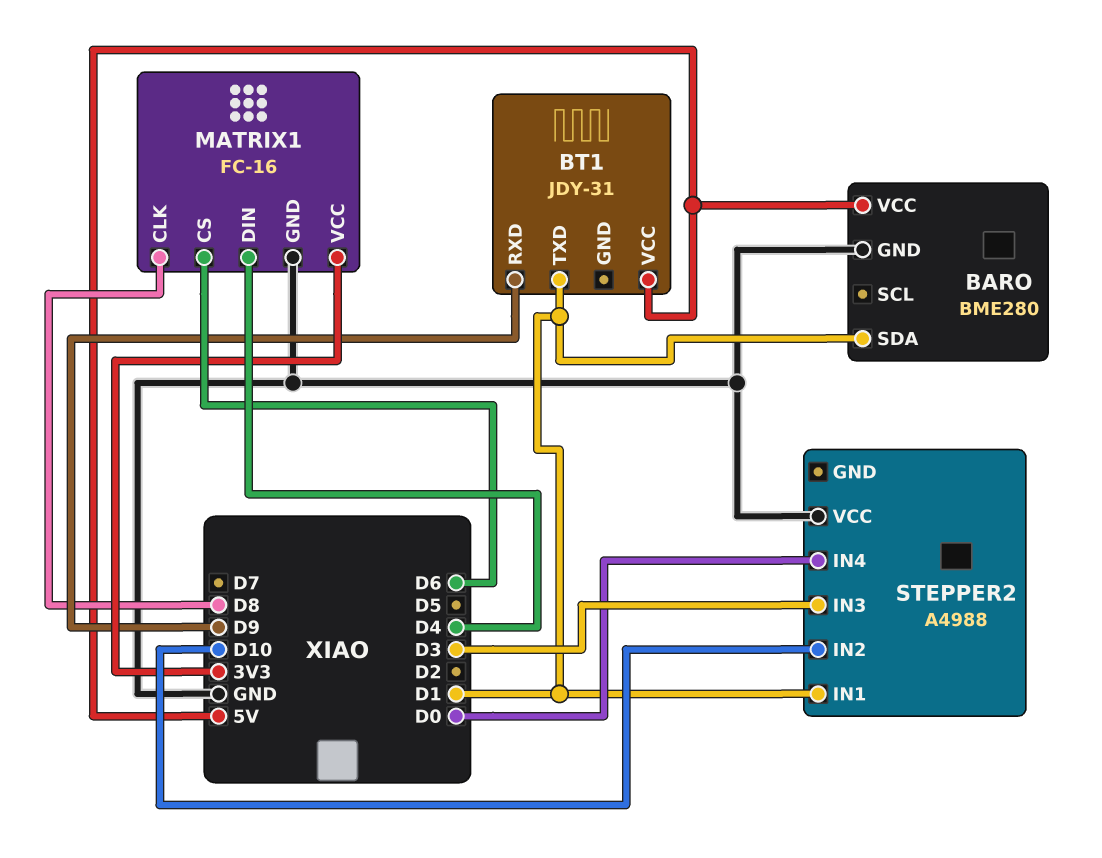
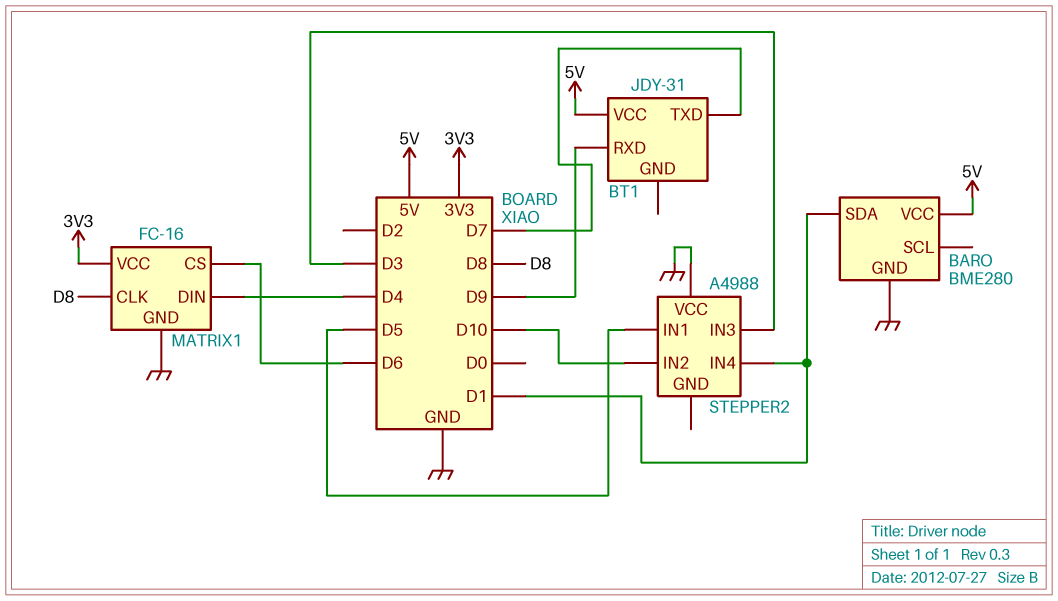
BT1 pin TXD: D1 -> D7
STEPPER2 pin IN1: D1 -> D5
STEPPER2 pin IN4: D0 -> D1

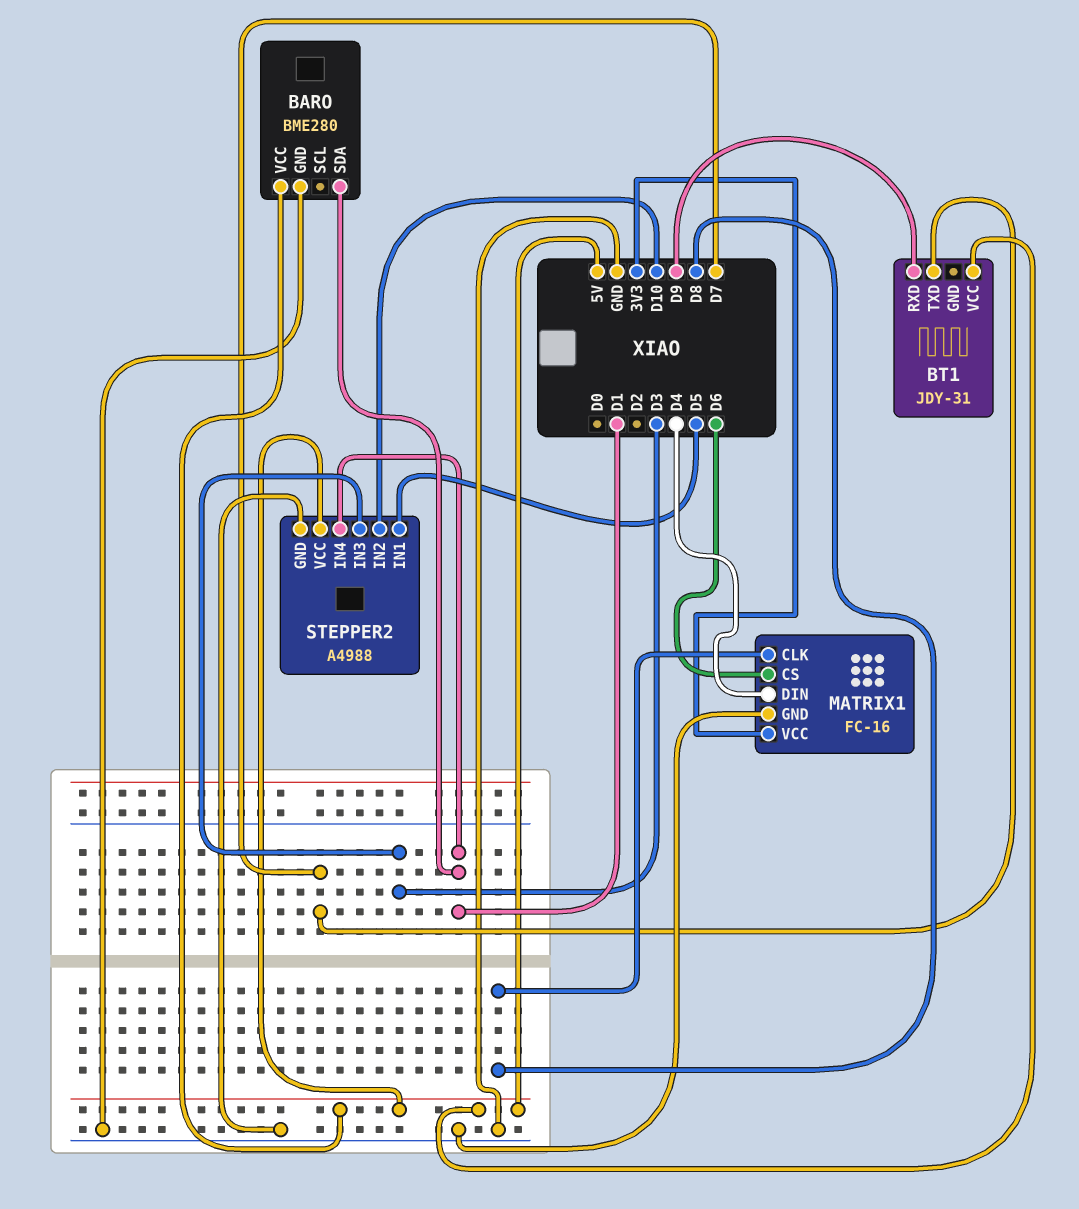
STEPPER2 pin GND: none -> GND
STEPPER2 pin VCC: GND -> 5V

